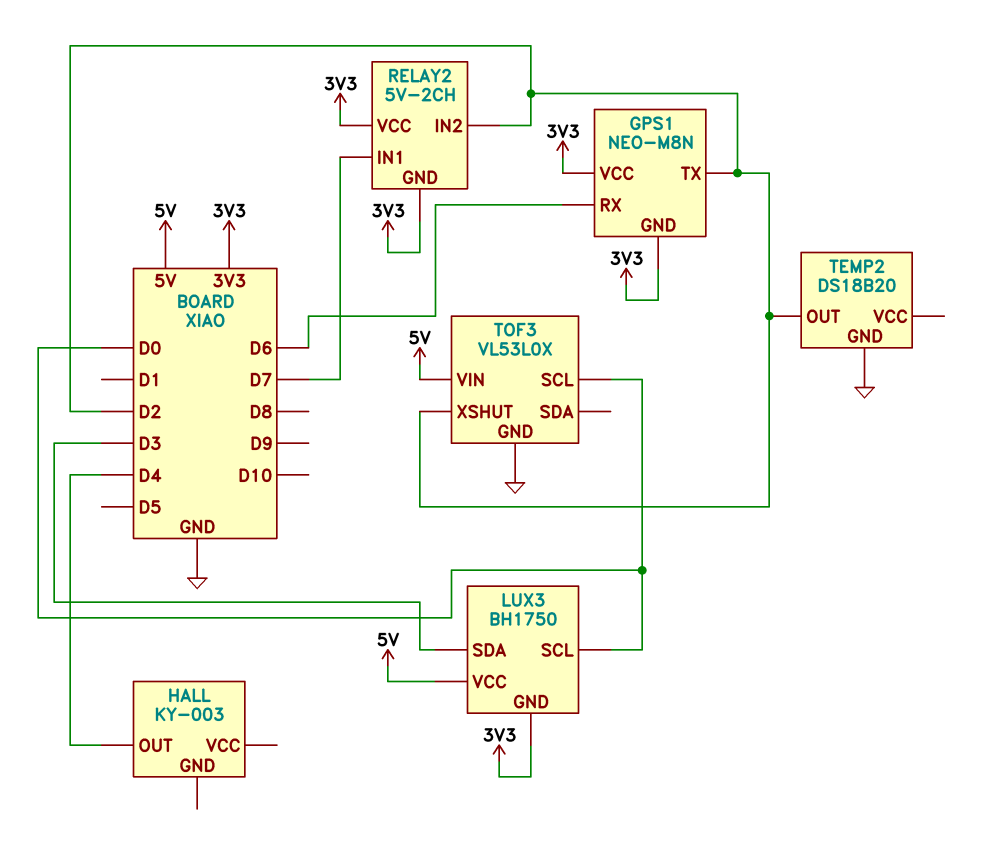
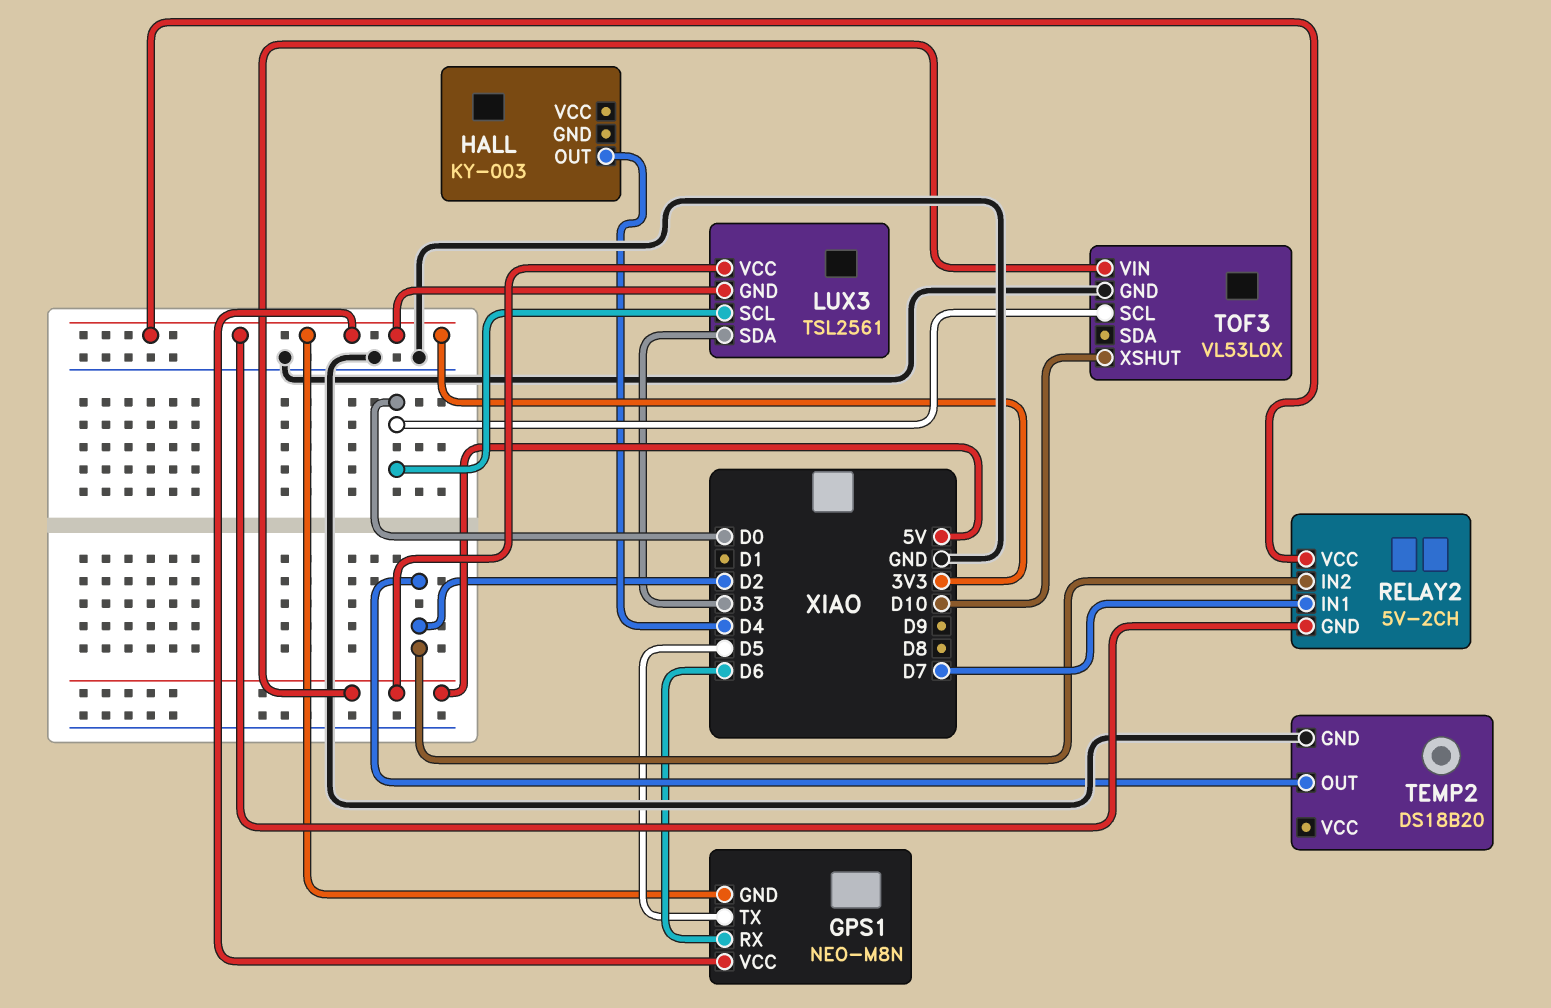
GPS1 pin TX: D2 -> D5
LUX3: BH1750 -> TSL2561
TOF3 pin XSHUT: D2 -> D10

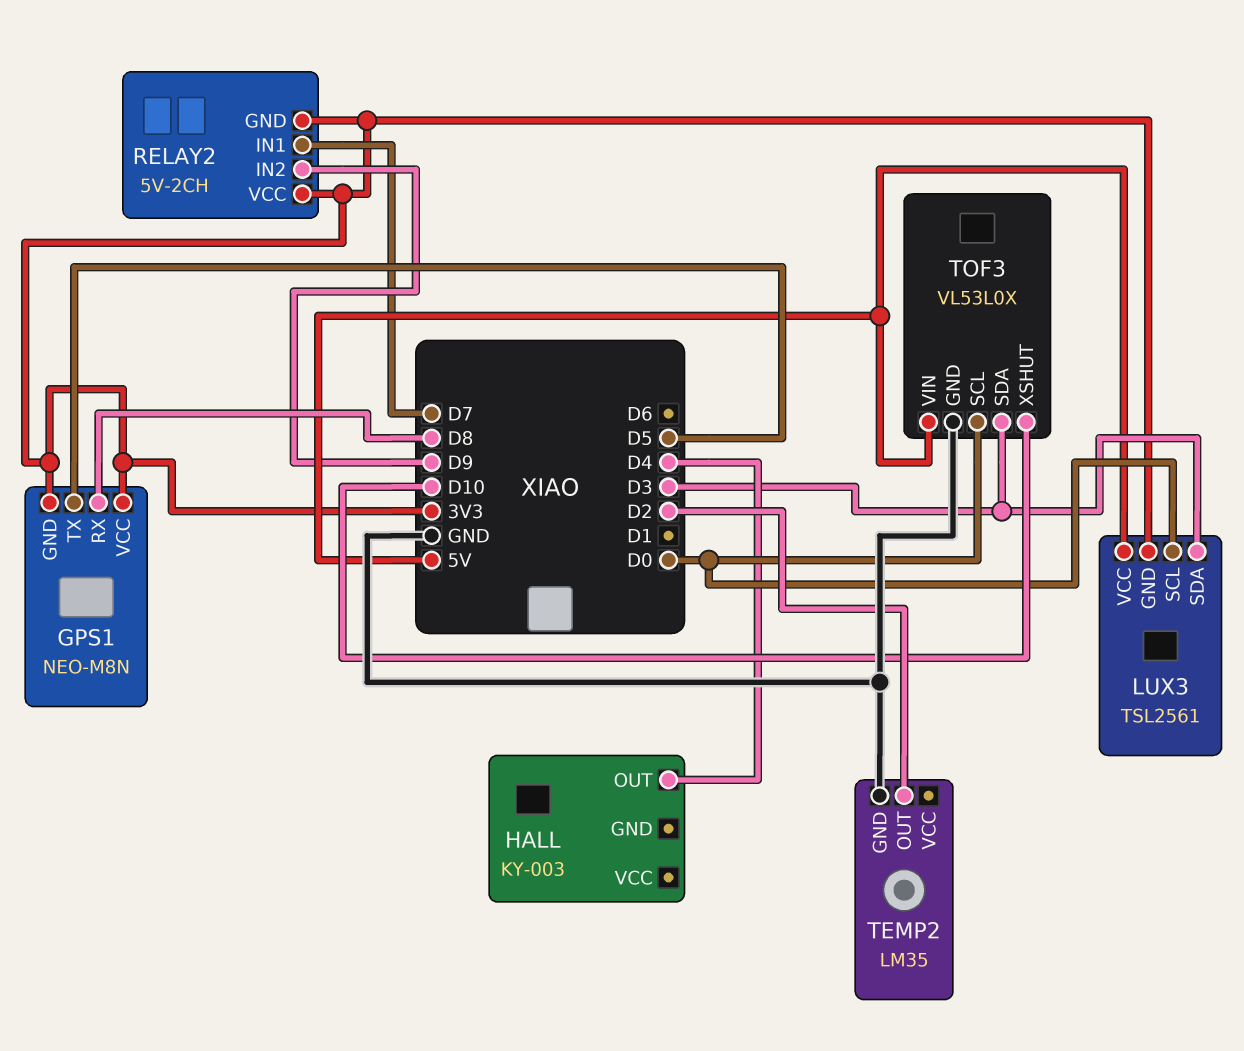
GPS1 pin RX: D6 -> D8
RELAY2 pin IN2: D2 -> D9
TEMP2: DS18B20 -> LM35
TOF3 pin SDA: none -> D3

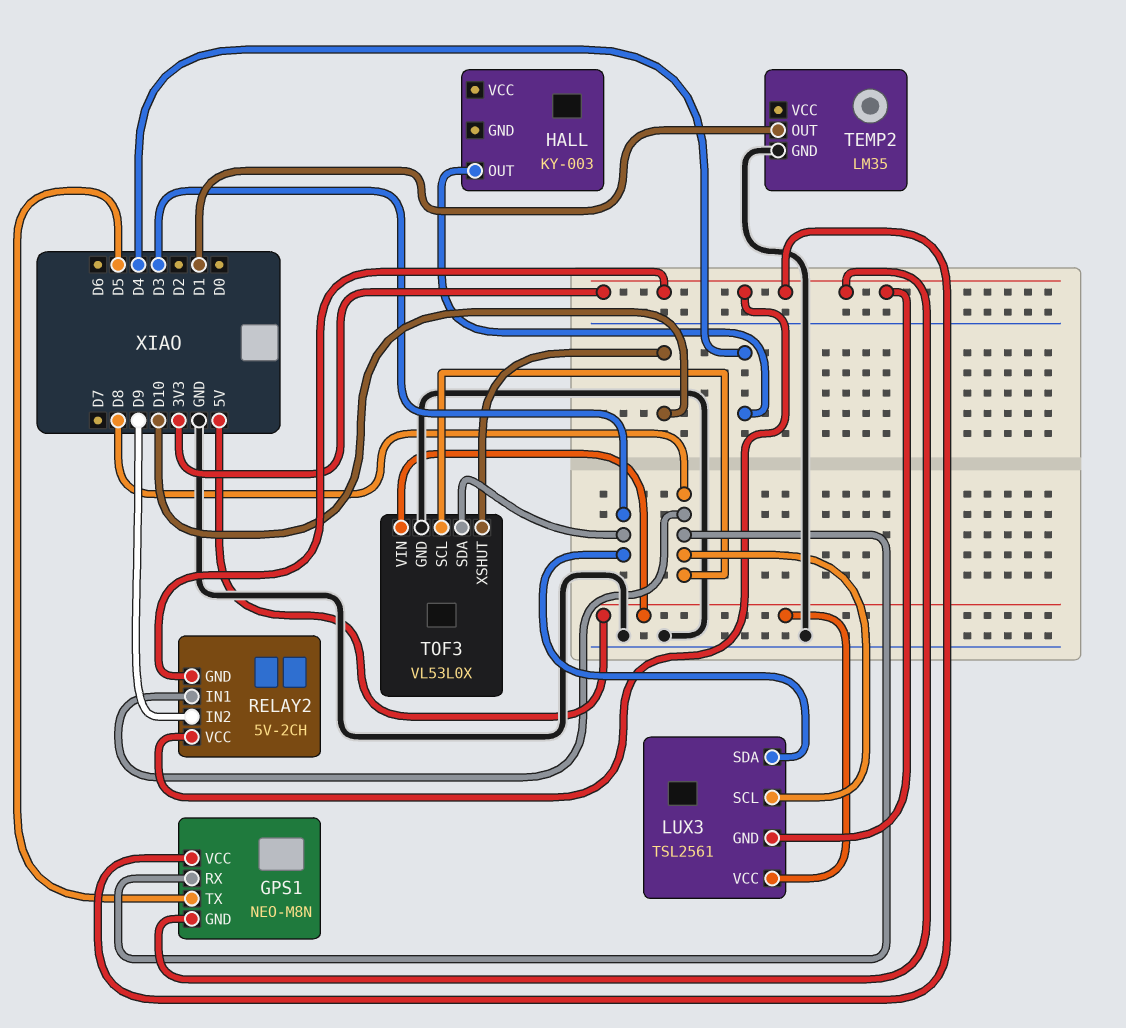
LUX3 pin SCL: D0 -> D8
RELAY2 pin IN1: D7 -> D8
TEMP2 pin OUT: D2 -> D1
TOF3 pin SCL: D0 -> D8

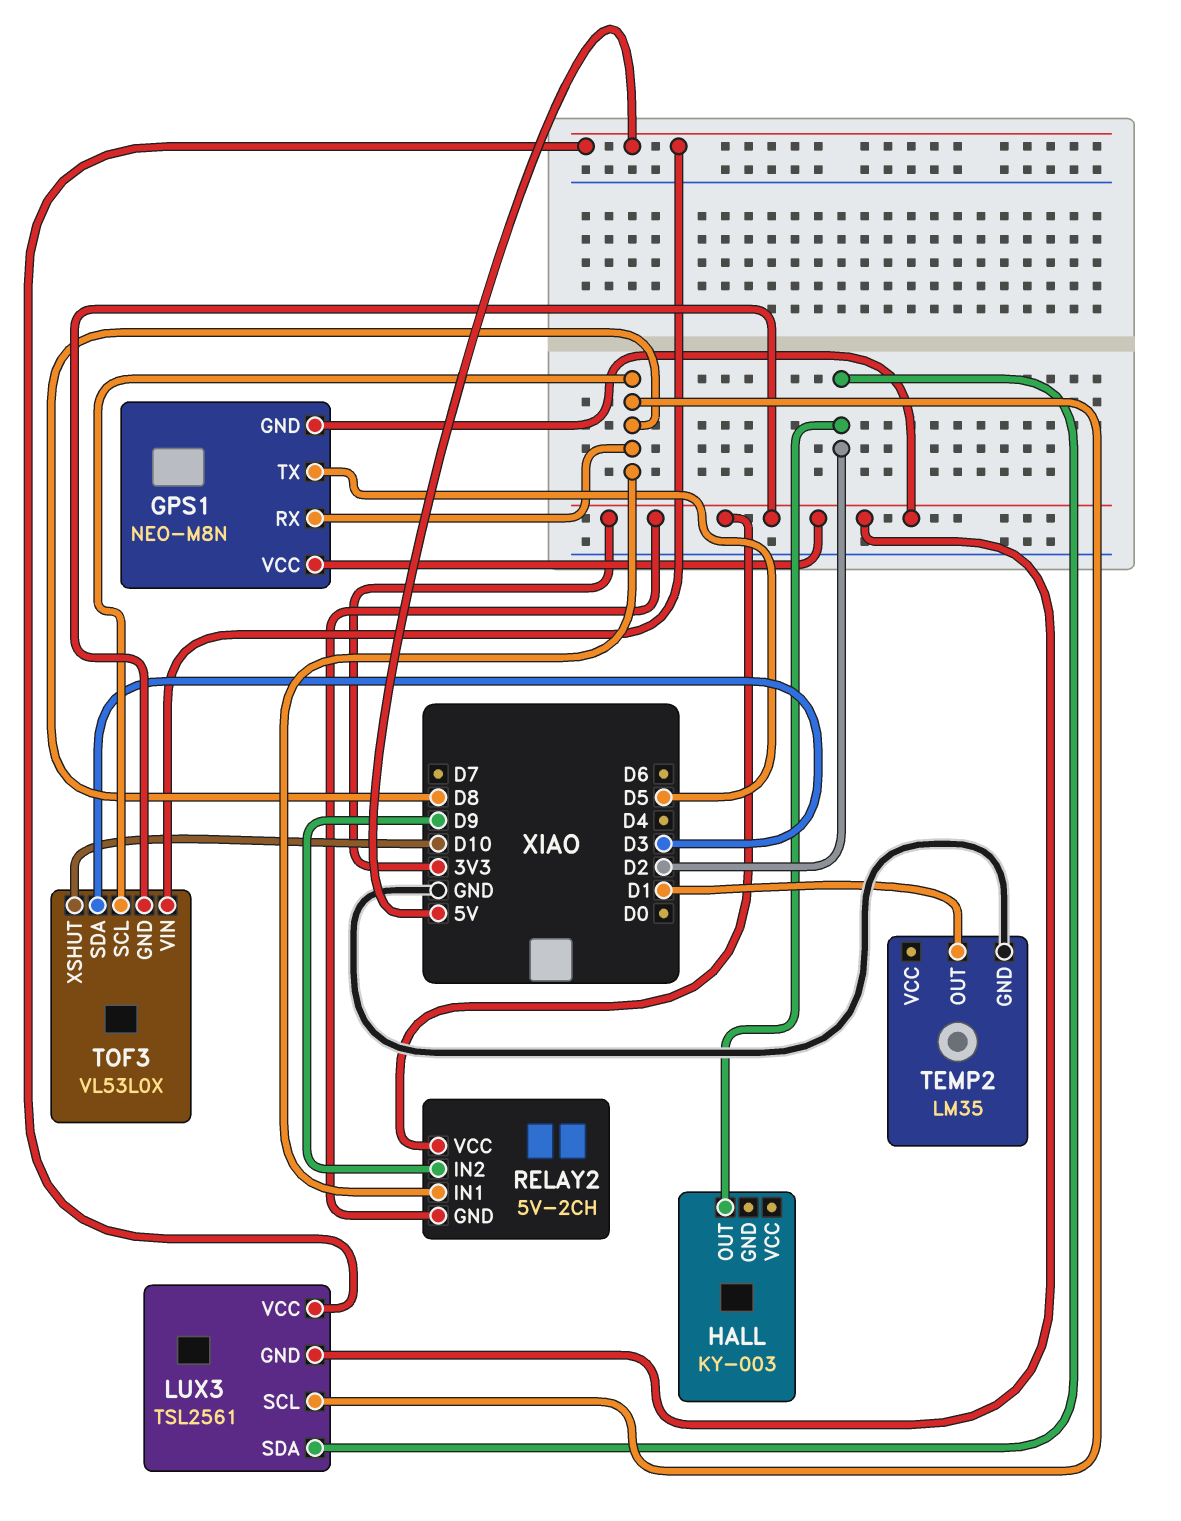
HALL pin OUT: D4 -> D2
LUX3 pin SDA: D3 -> D2
TOF3 pin GND: GND -> 3V3

